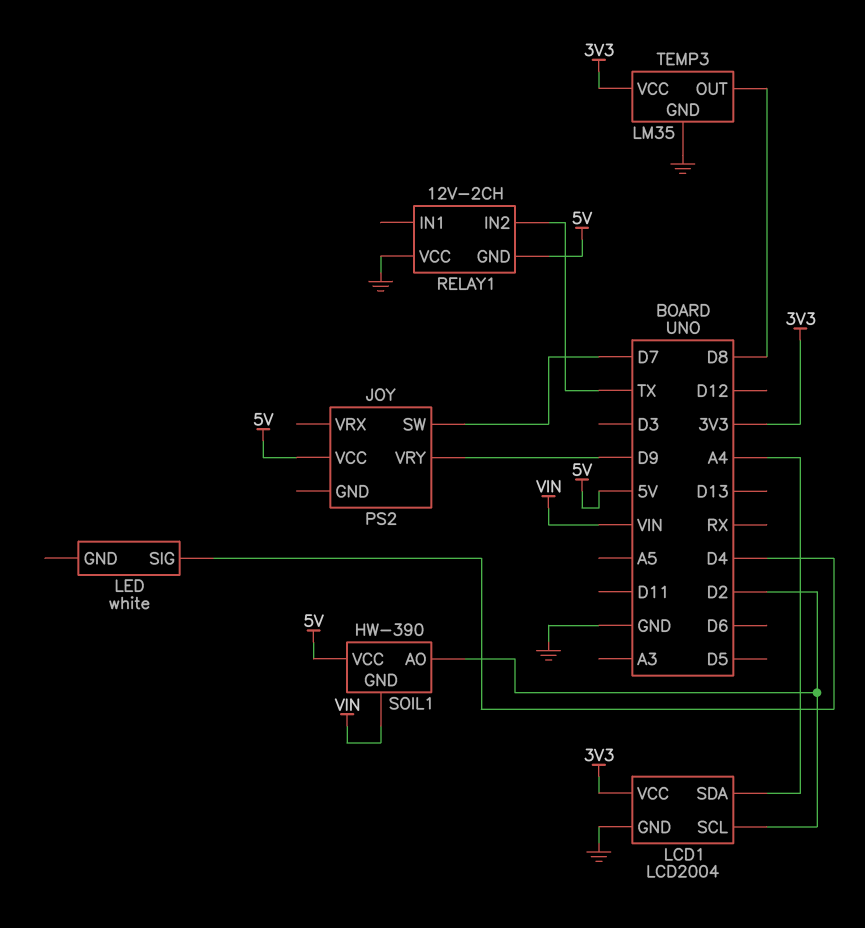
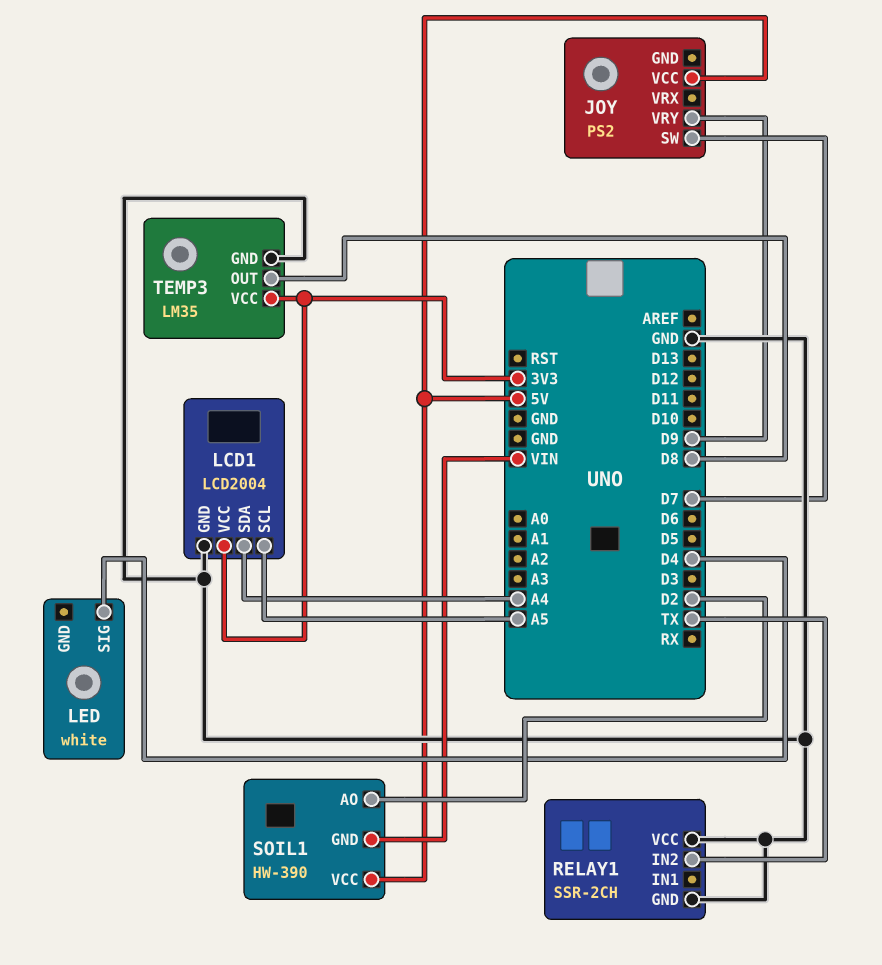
LCD1 pin SCL: D2 -> A5
RELAY1: 12V-2CH -> SSR-2CH
RELAY1 pin GND: 5V -> GND

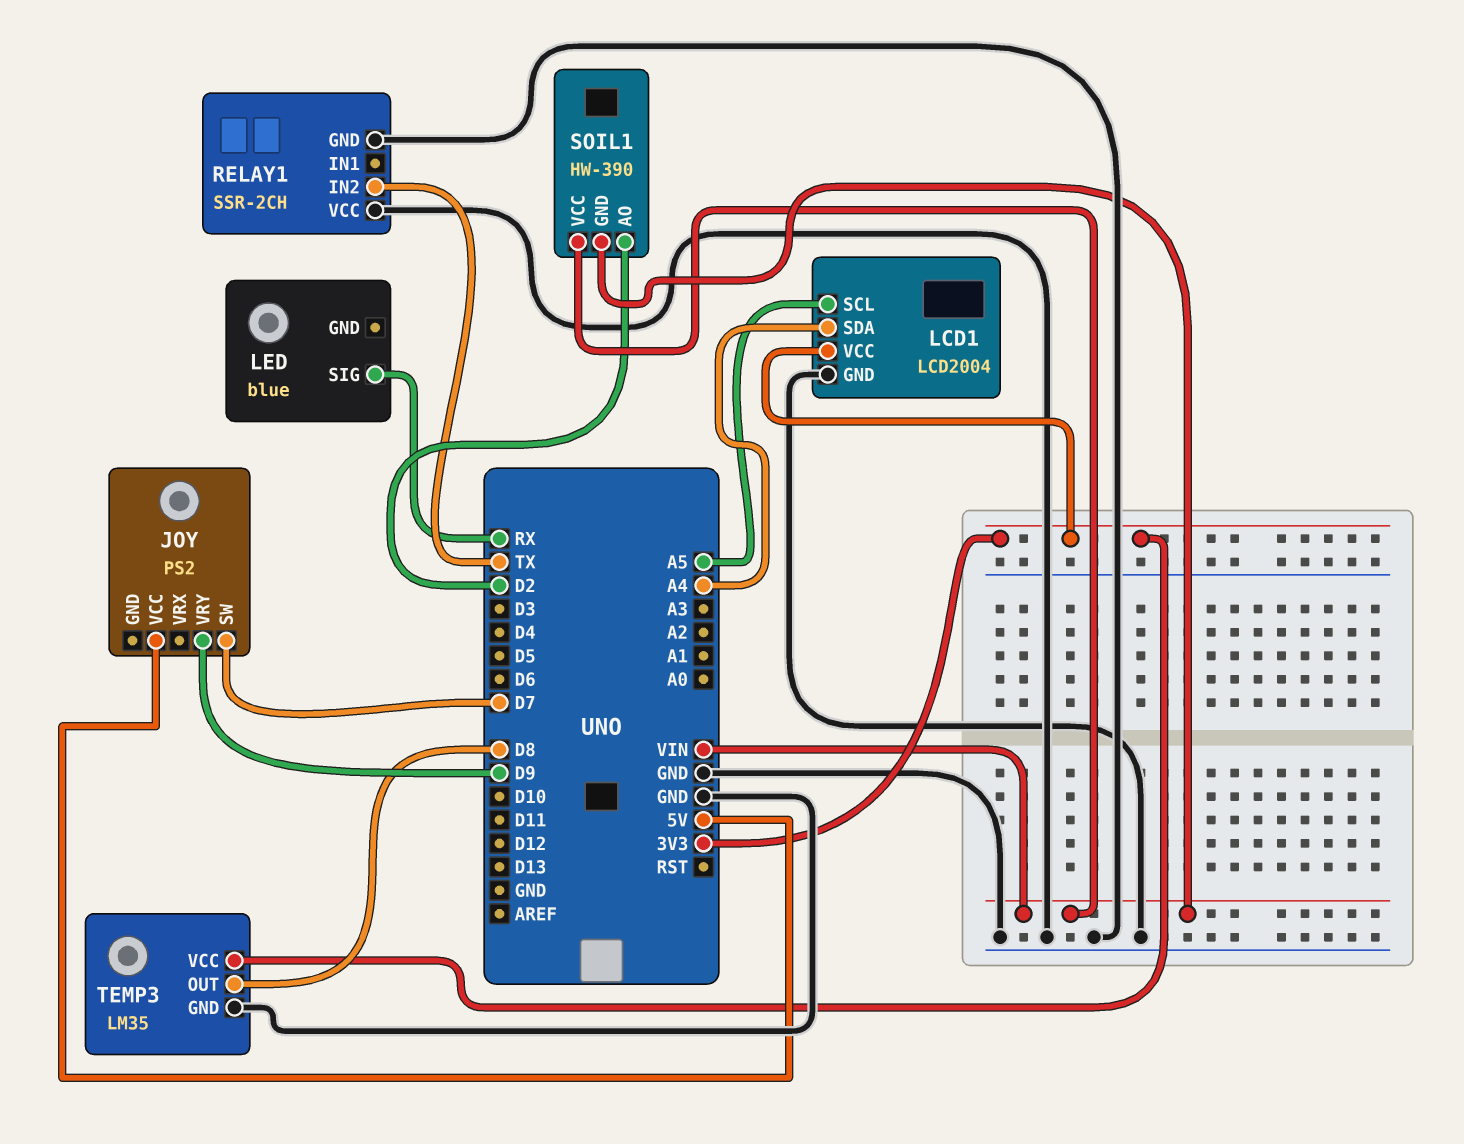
LED: white -> blue
LED pin SIG: D4 -> RX
SOIL1 pin VCC: 5V -> VIN

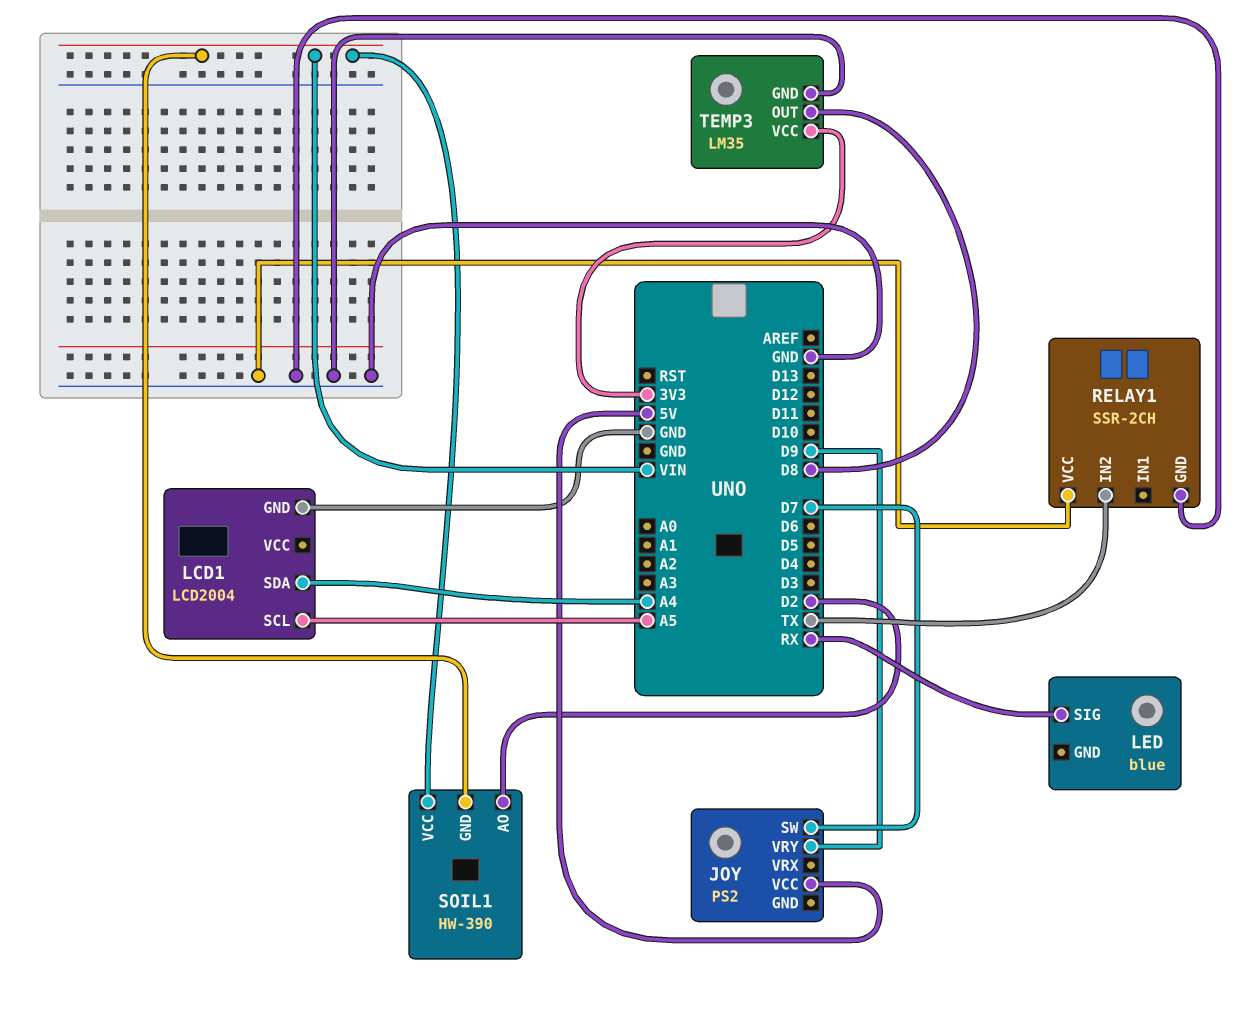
LCD1 pin VCC: 3V3 -> none

